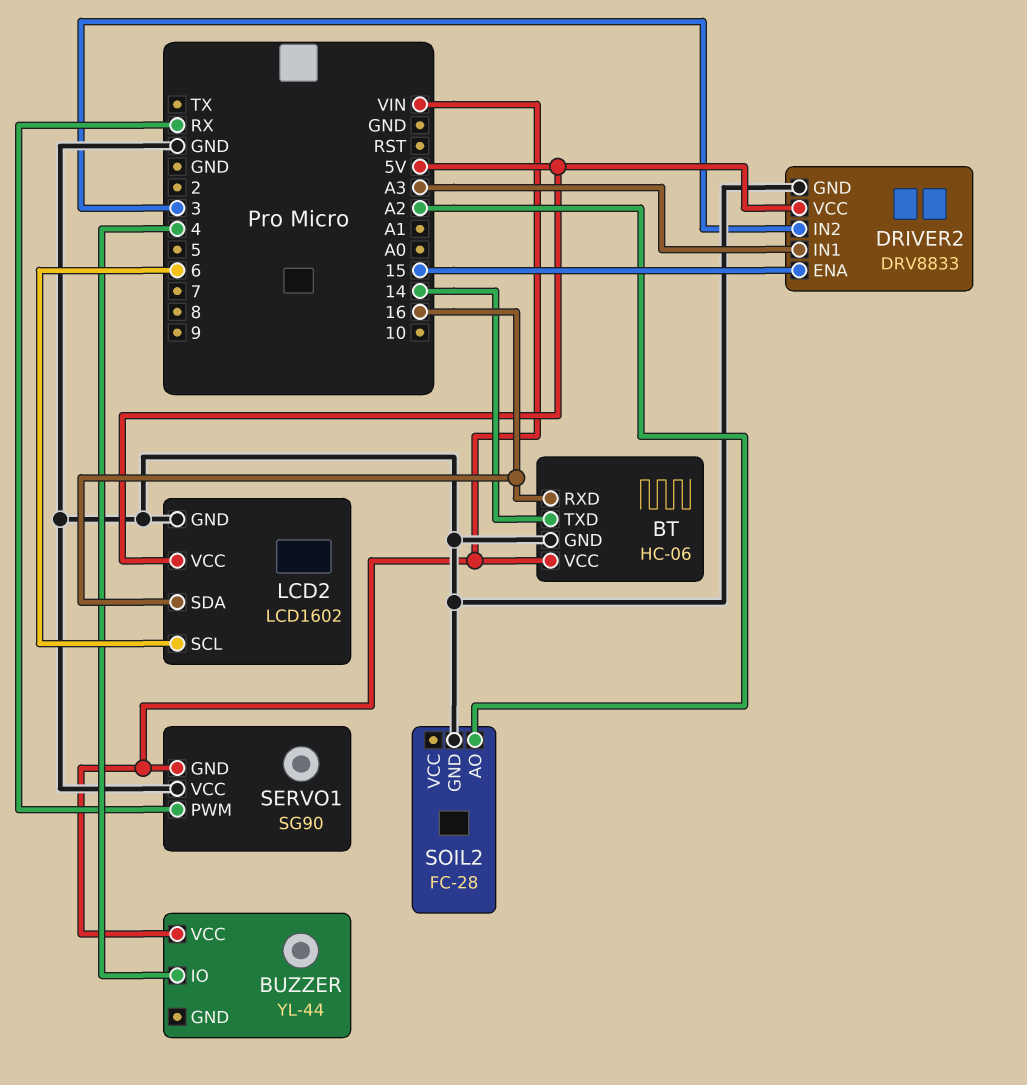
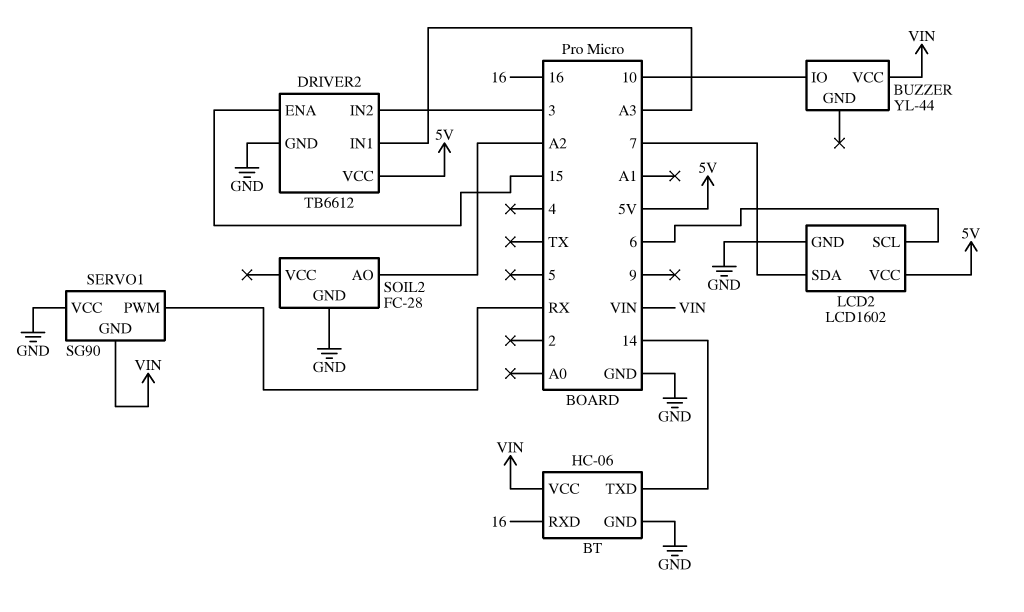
BUZZER pin IO: 4 -> 10
DRIVER2: DRV8833 -> TB6612
LCD2 pin SDA: 16 -> 7

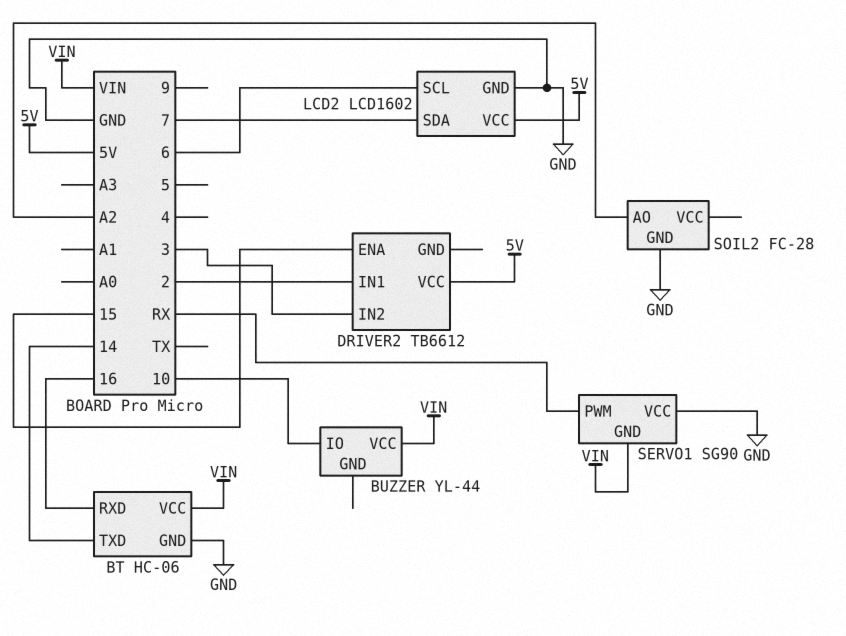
DRIVER2 pin GND: GND -> none
DRIVER2 pin IN1: A3 -> 2

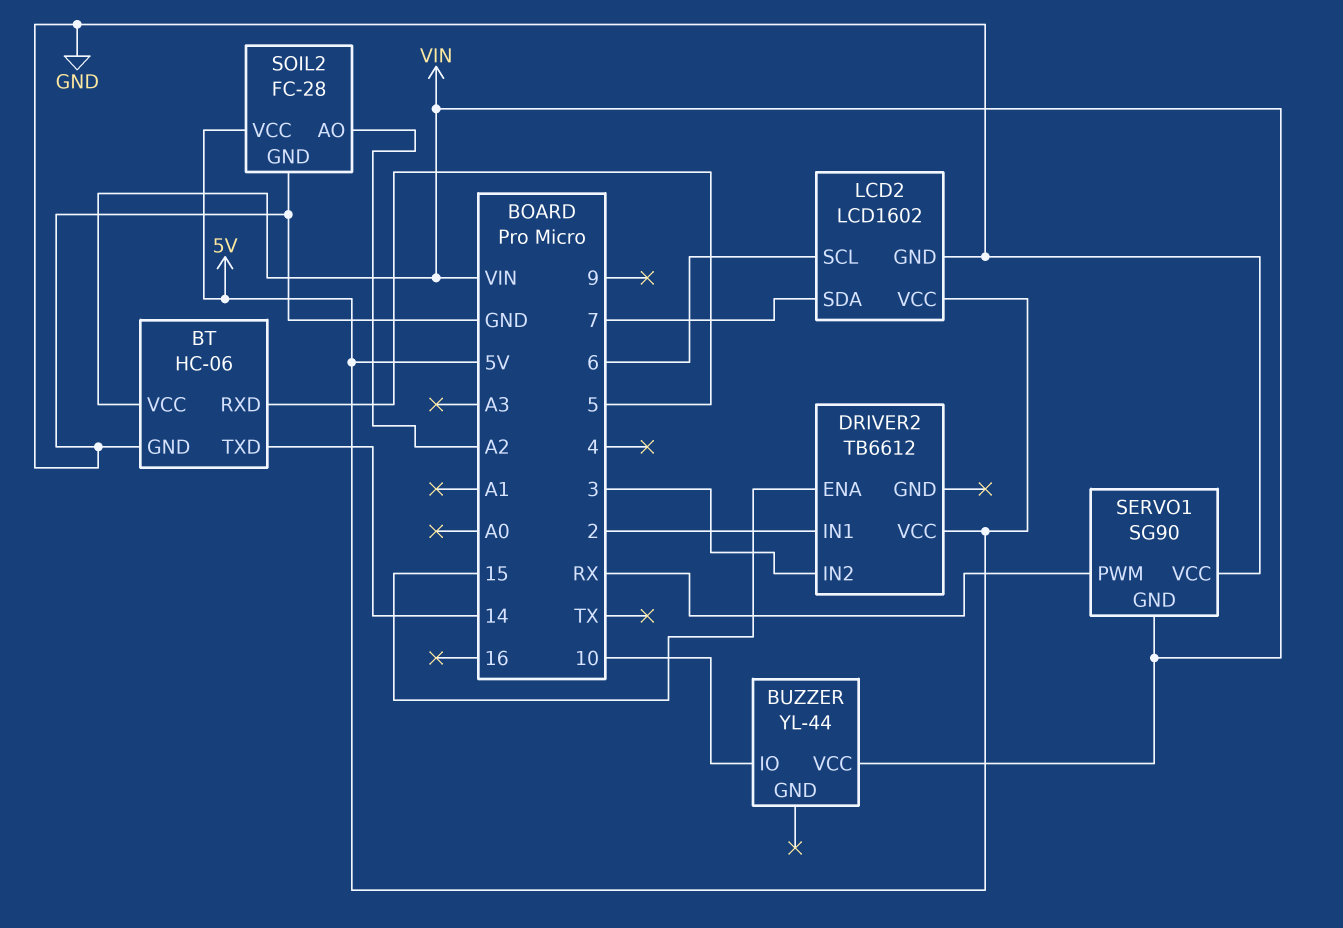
BT pin RXD: 16 -> 5
SOIL2 pin VCC: none -> 5V

